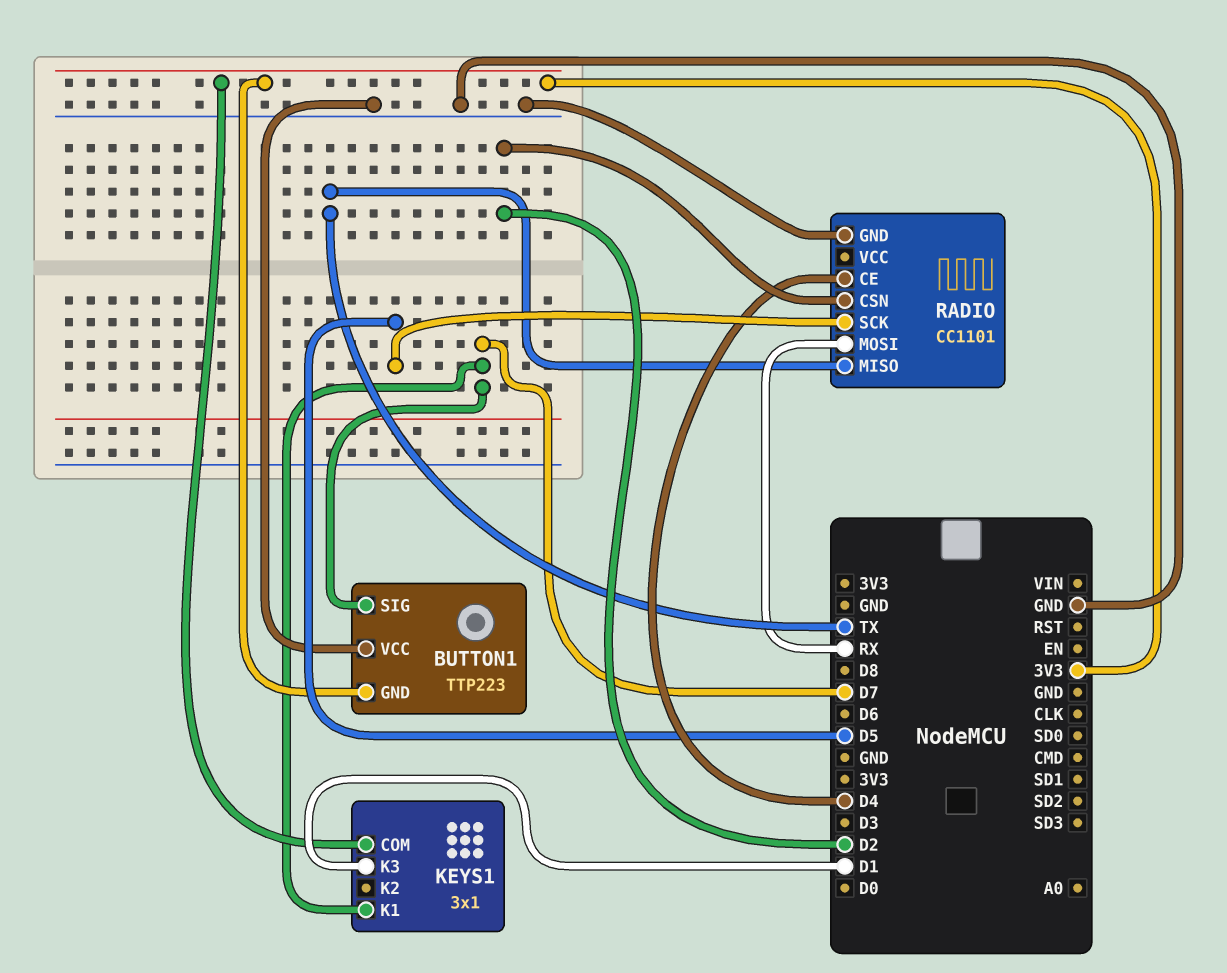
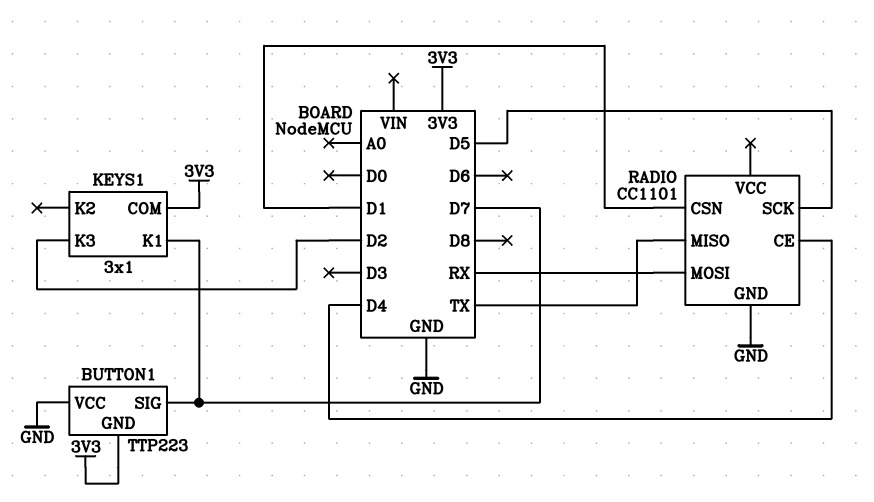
KEYS1 pin K3: D1 -> D2
RADIO pin CSN: D2 -> D1

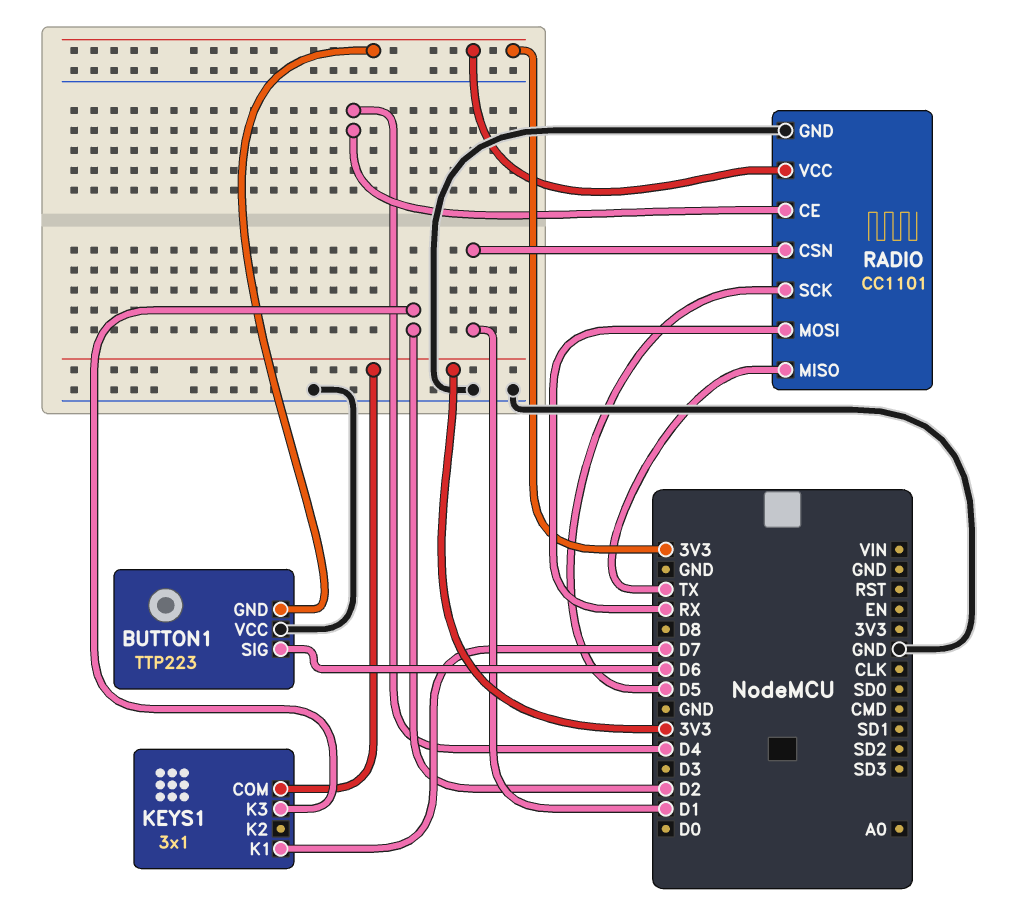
BUTTON1 pin SIG: D7 -> D6
RADIO pin VCC: none -> 3V3

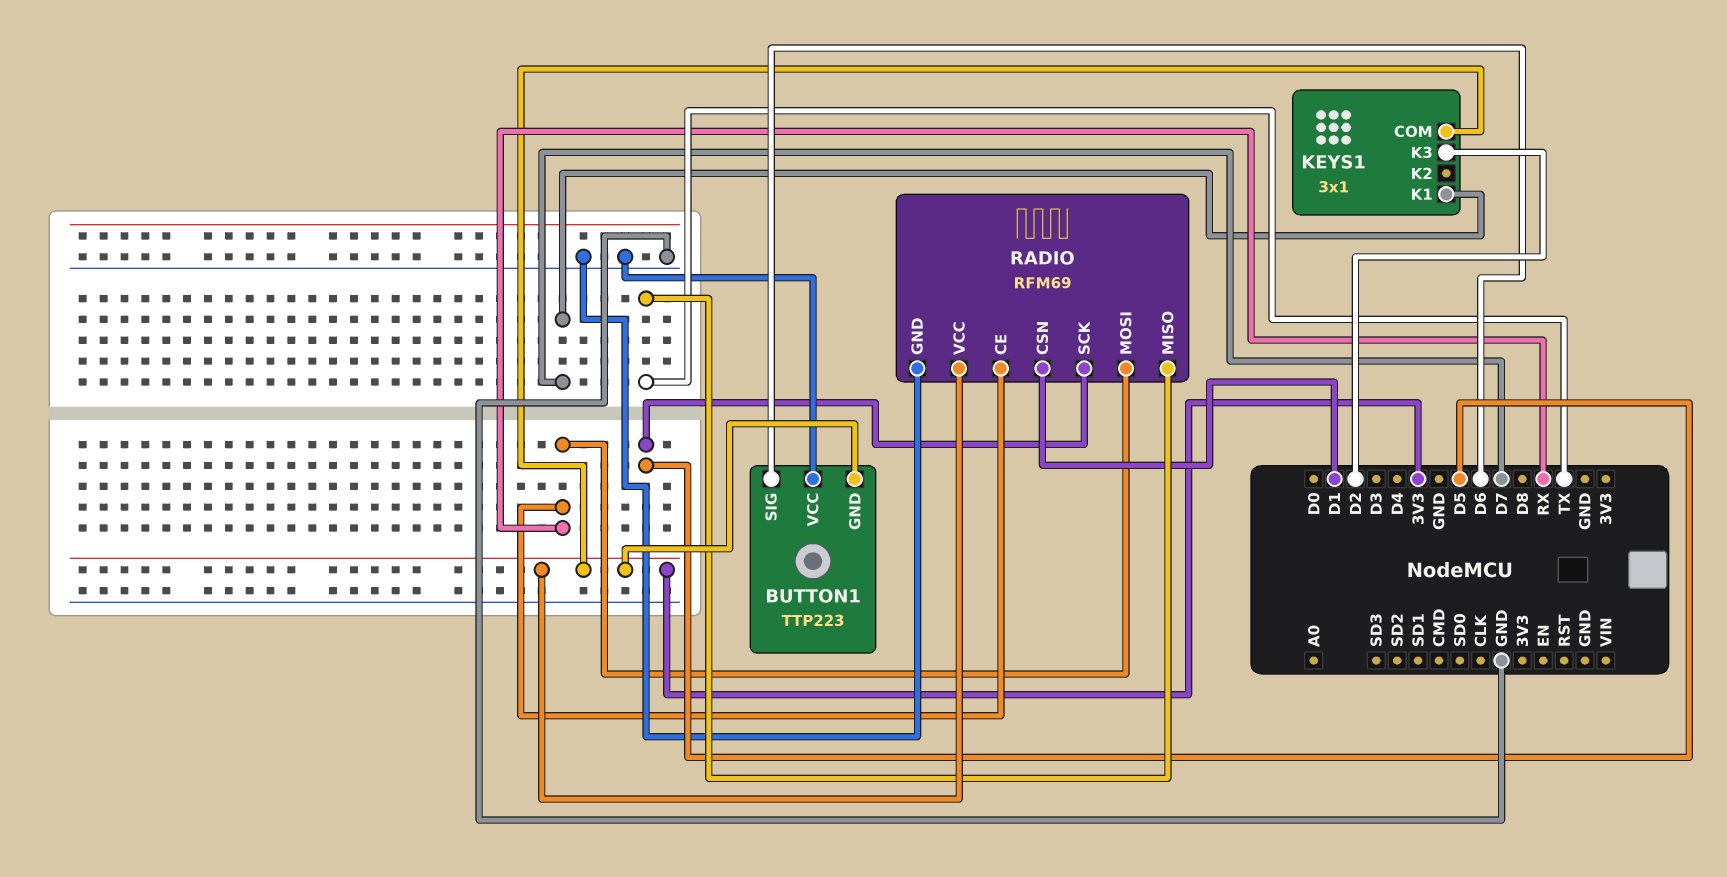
RADIO: CC1101 -> RFM69
RADIO pin CE: D4 -> RX

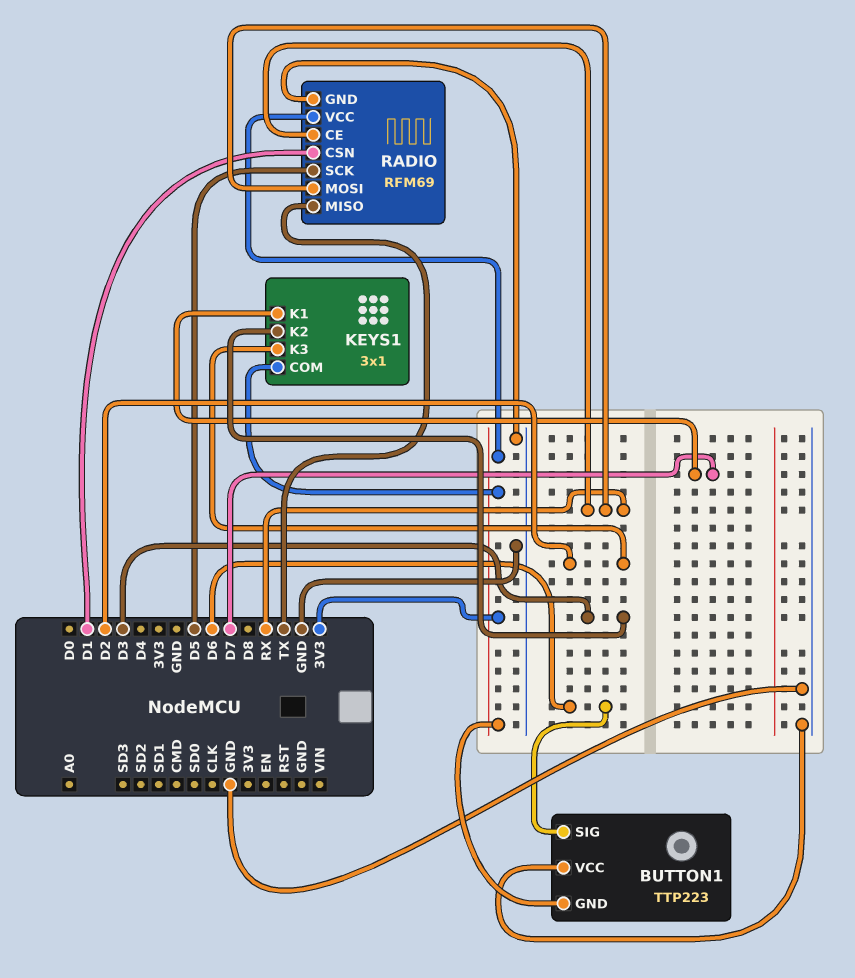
KEYS1 pin K2: none -> D3

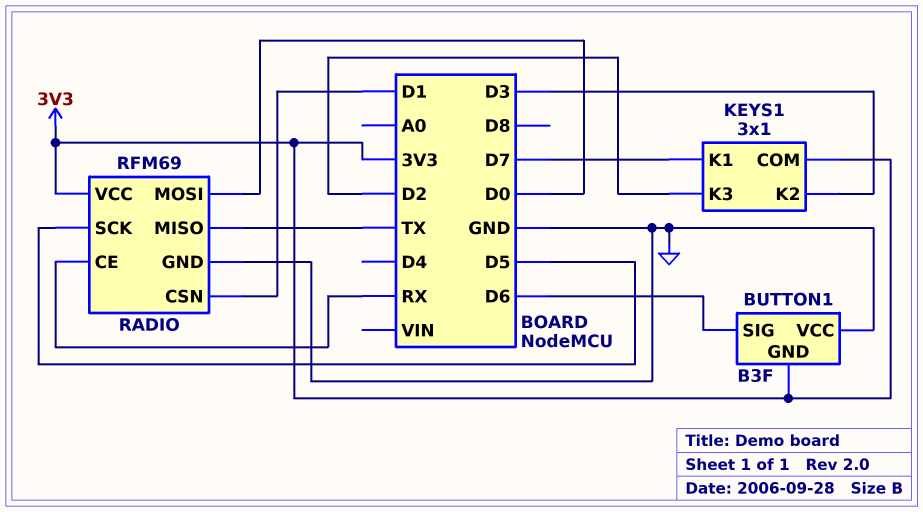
BUTTON1: TTP223 -> B3F
RADIO pin MOSI: RX -> D0

